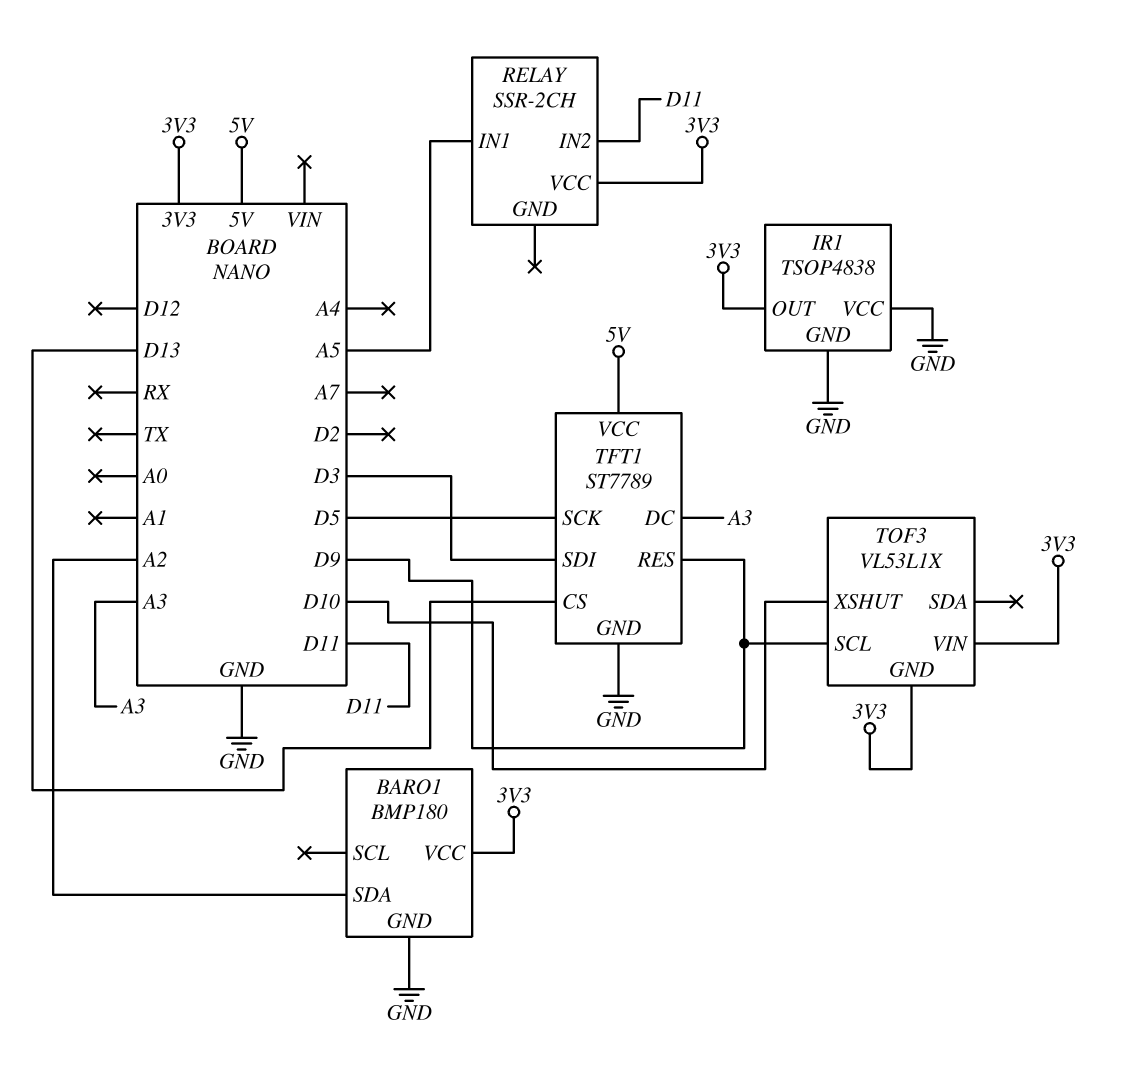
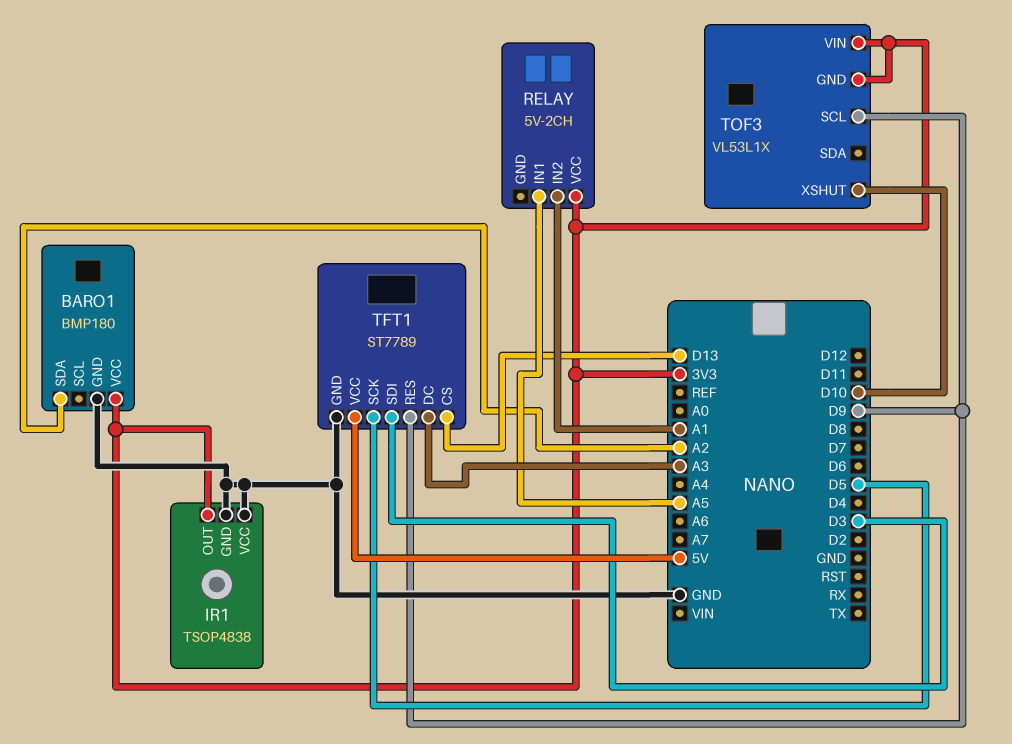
RELAY: SSR-2CH -> 5V-2CH
RELAY pin IN2: D11 -> A1

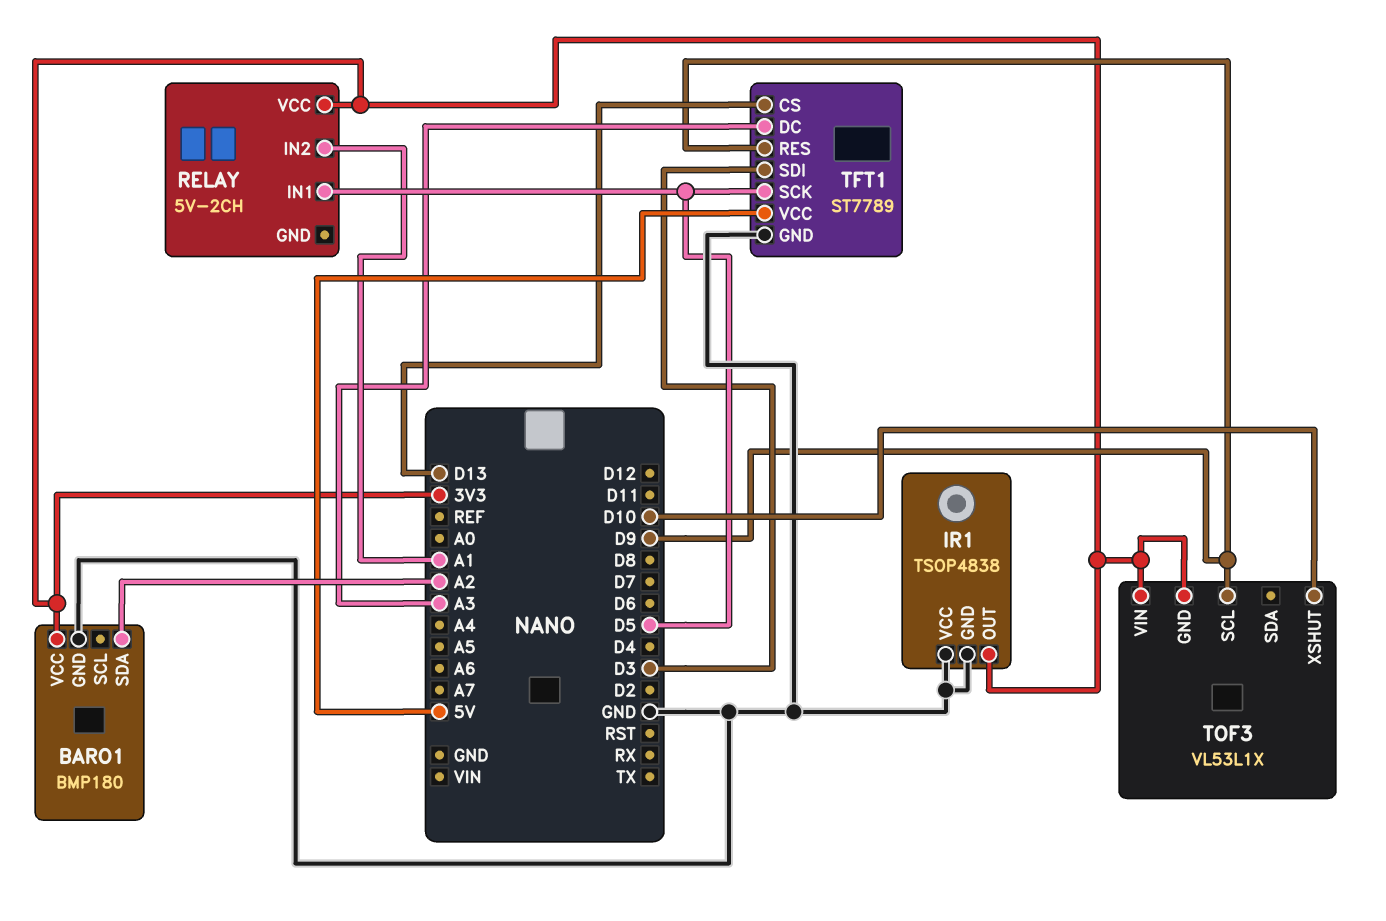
RELAY pin IN1: A5 -> D5

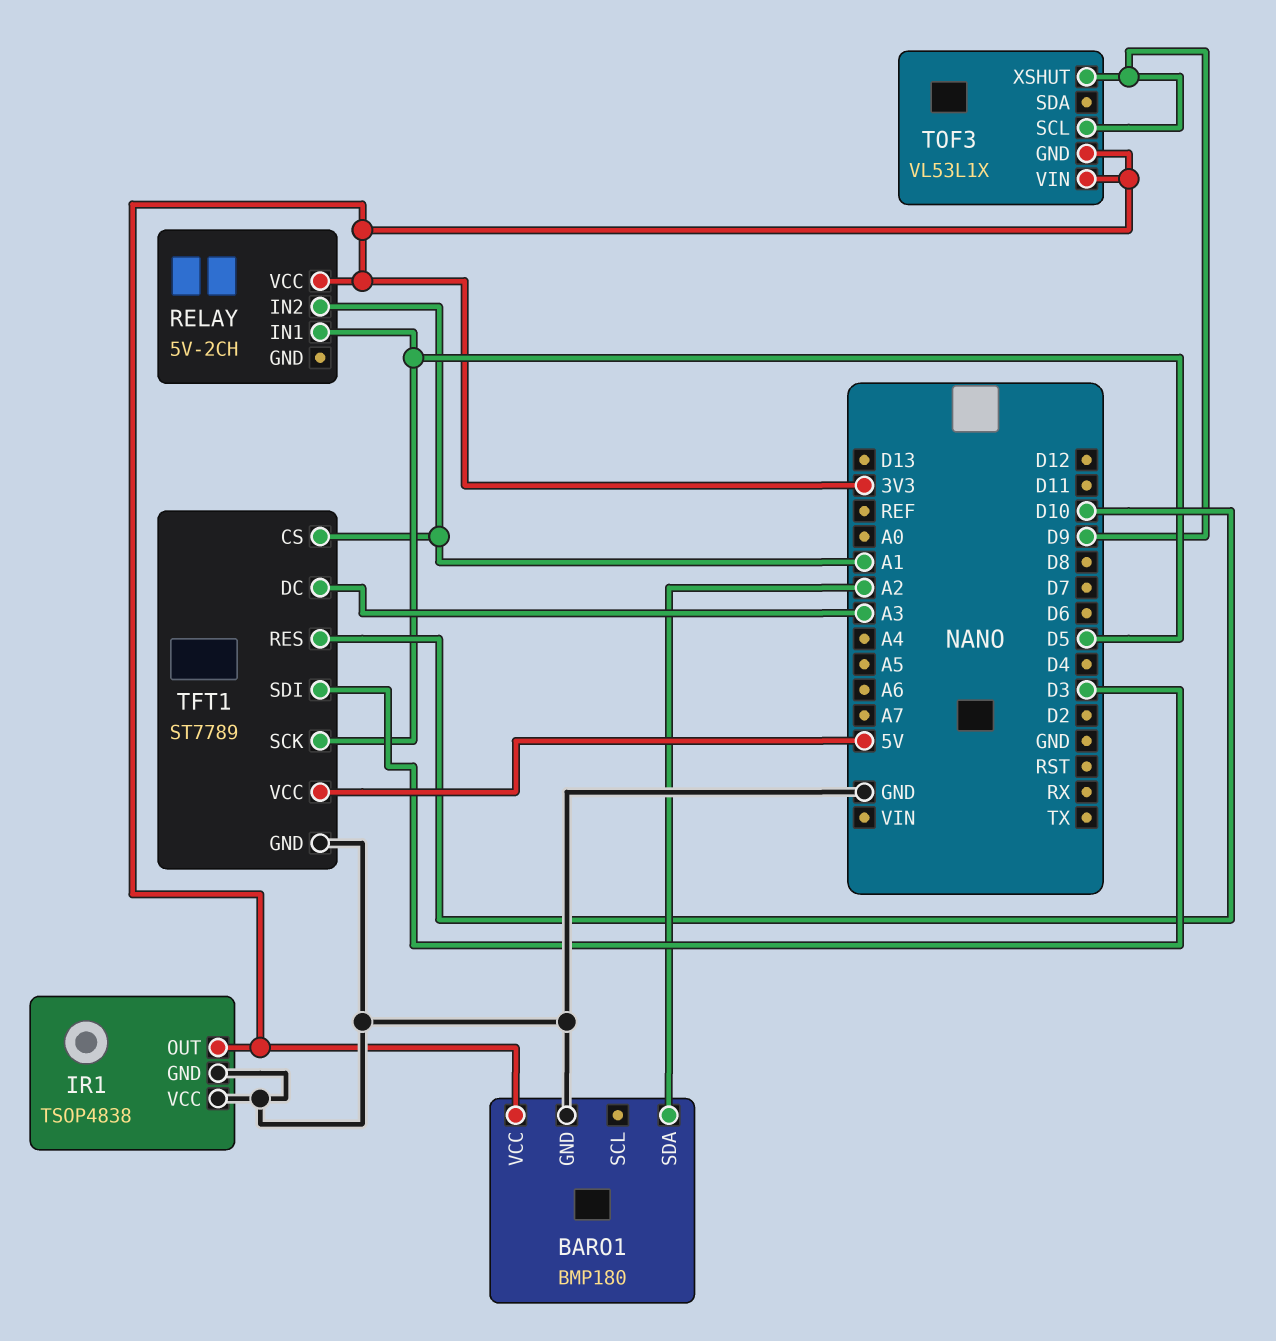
TFT1 pin CS: D13 -> A1
TFT1 pin RES: D9 -> D10
TOF3 pin XSHUT: D10 -> D9

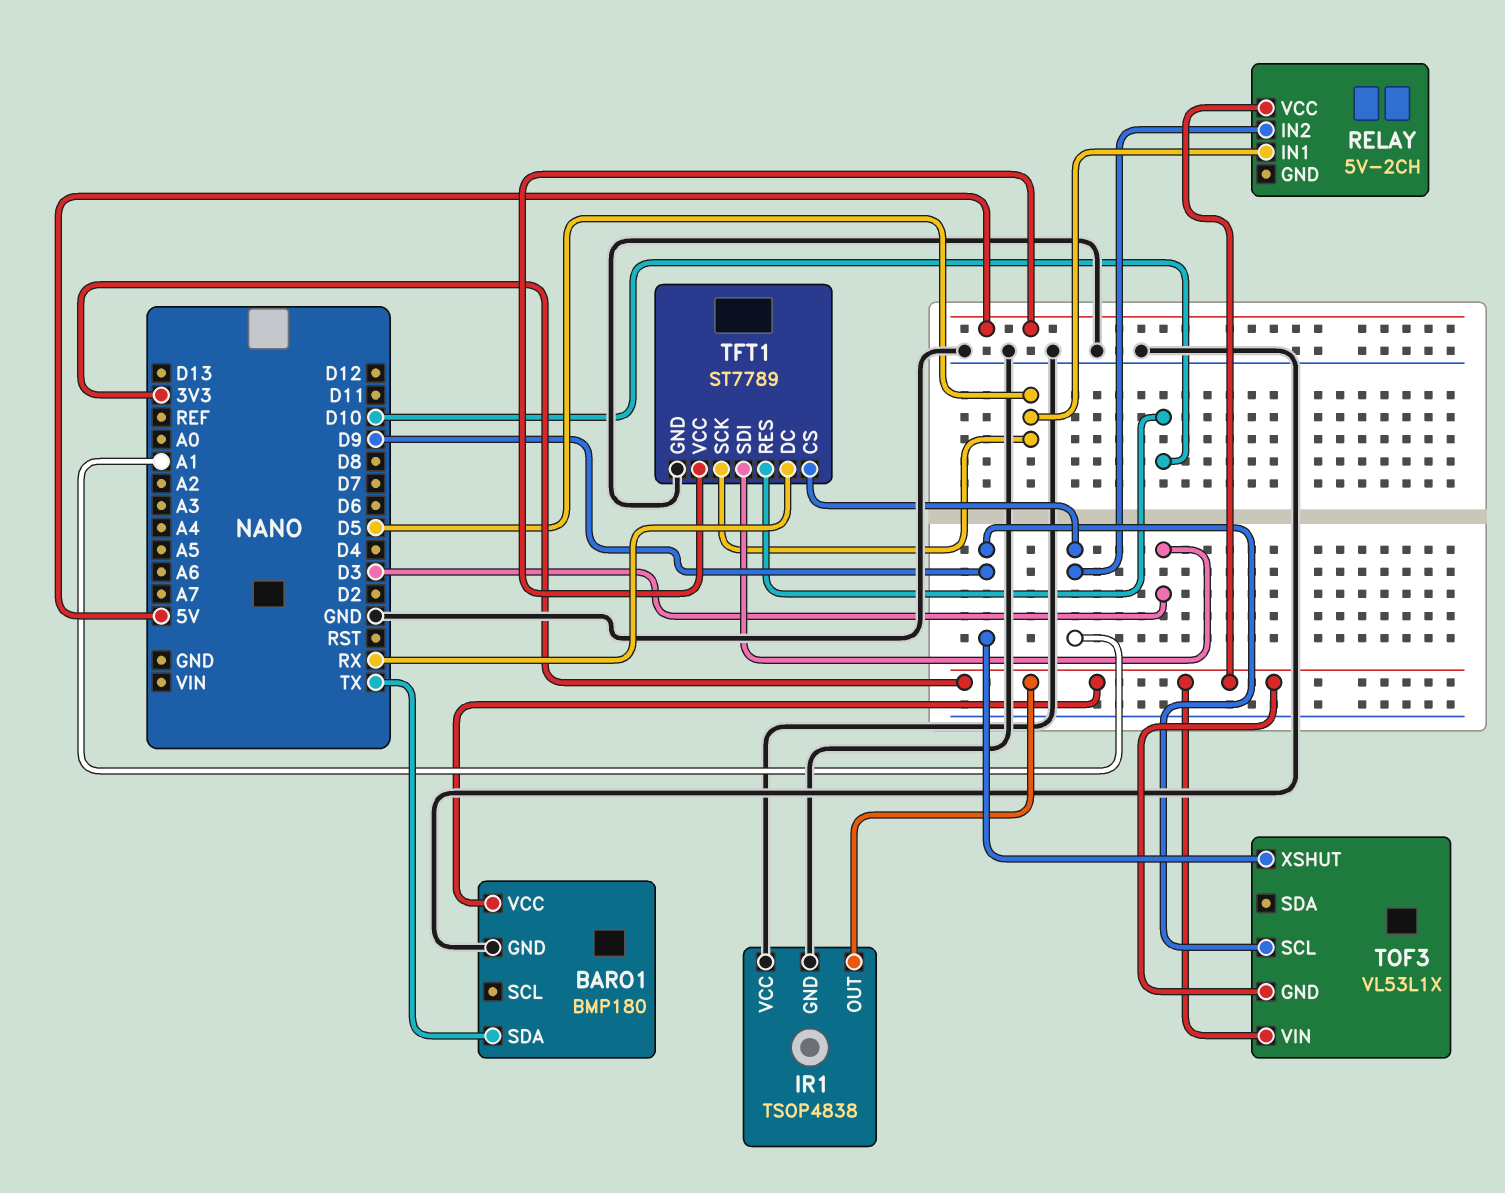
BARO1 pin SDA: A2 -> TX
TFT1 pin DC: A3 -> RX

